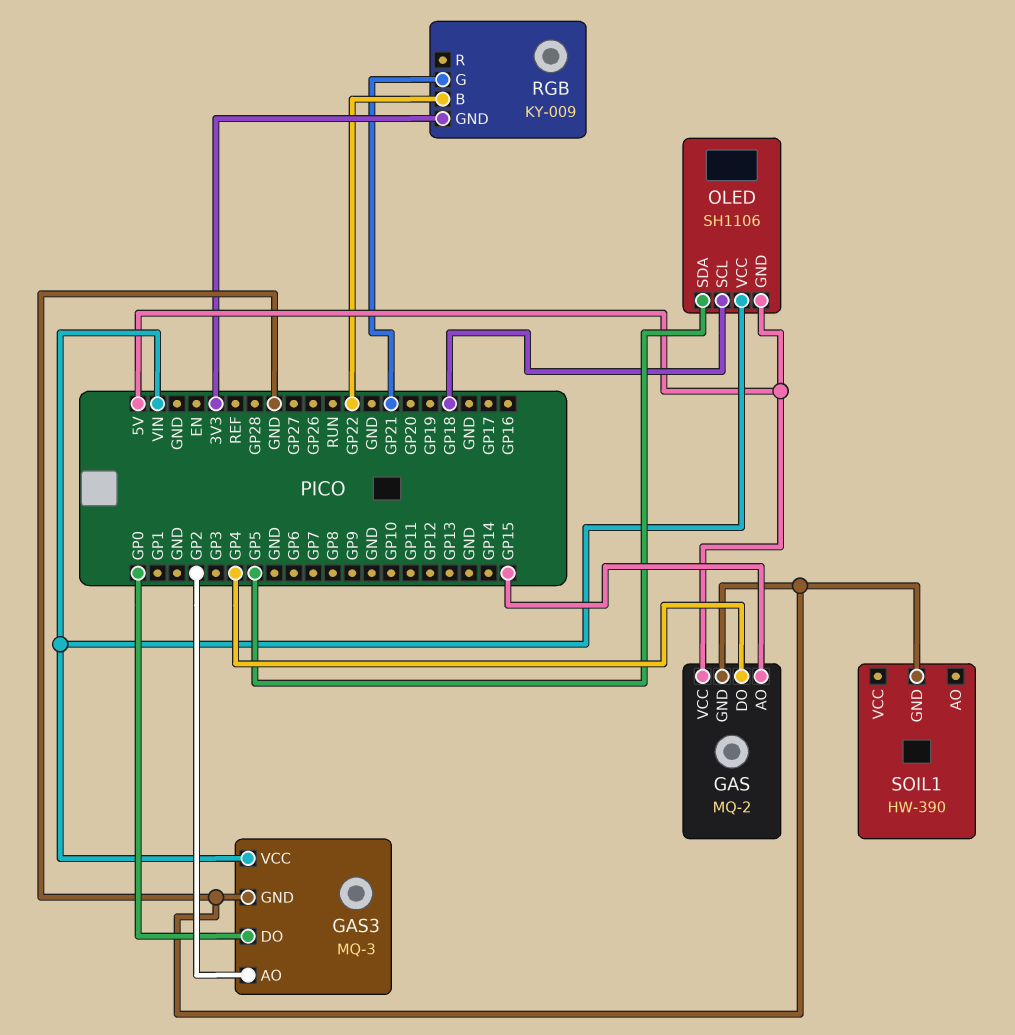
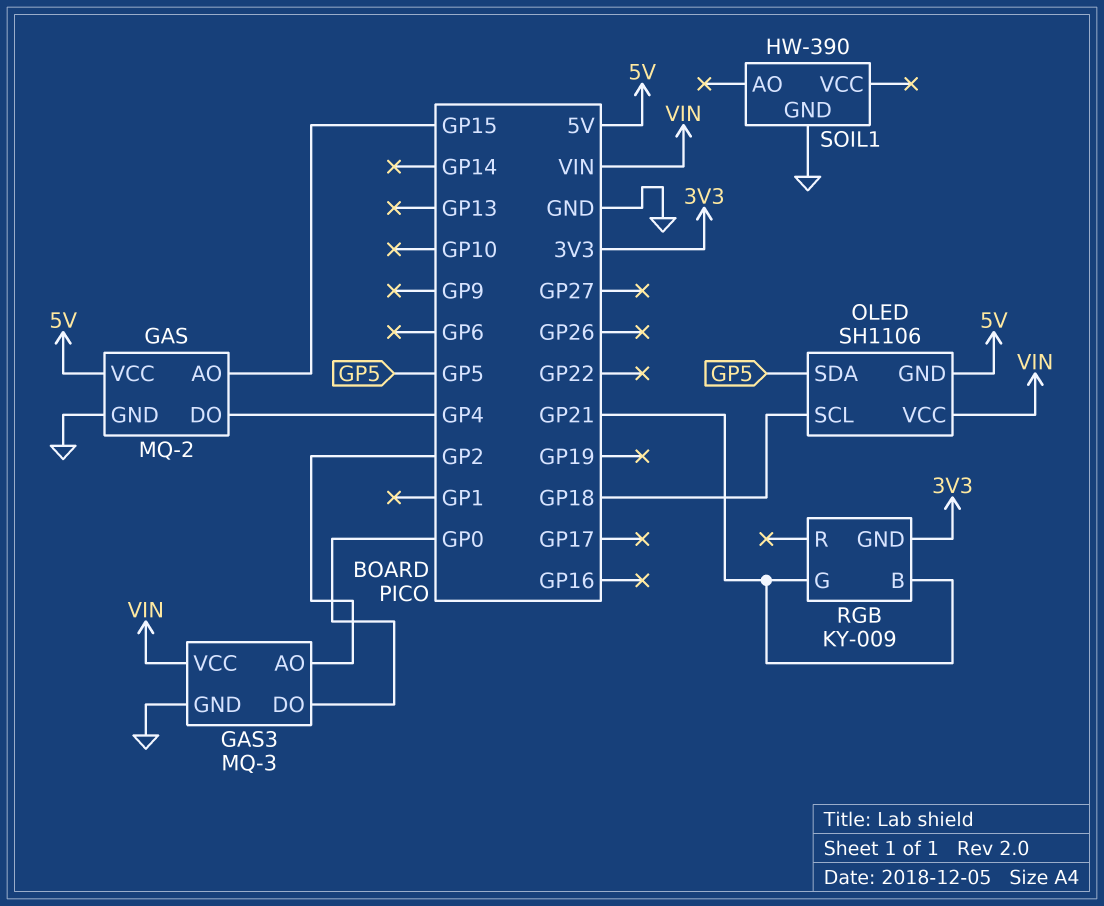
RGB pin B: GP22 -> GP21

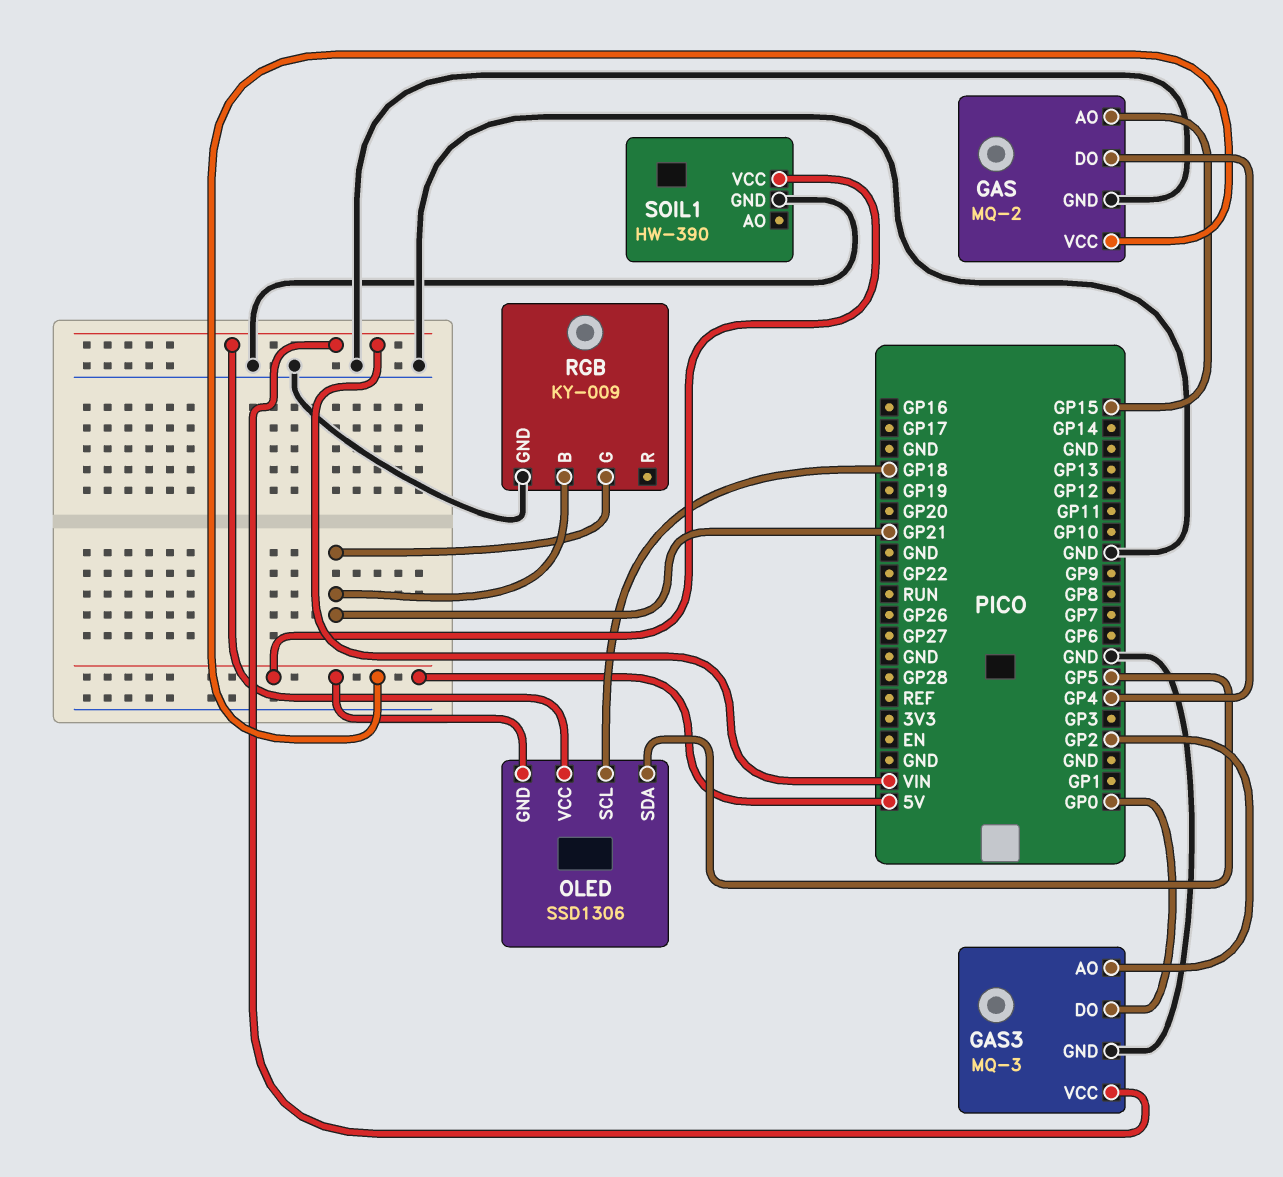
OLED: SH1106 -> SSD1306
RGB pin GND: 3V3 -> GND
SOIL1 pin VCC: none -> 5V

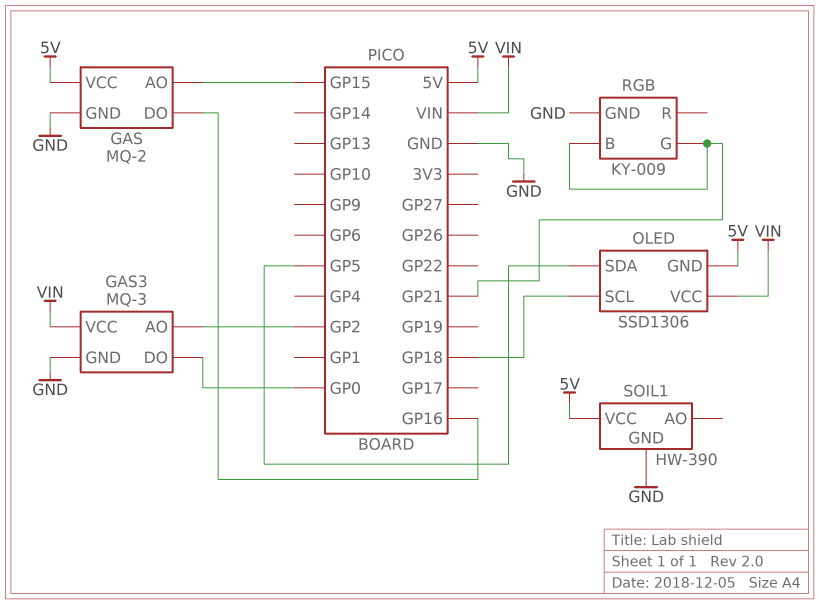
GAS pin DO: GP4 -> GP16

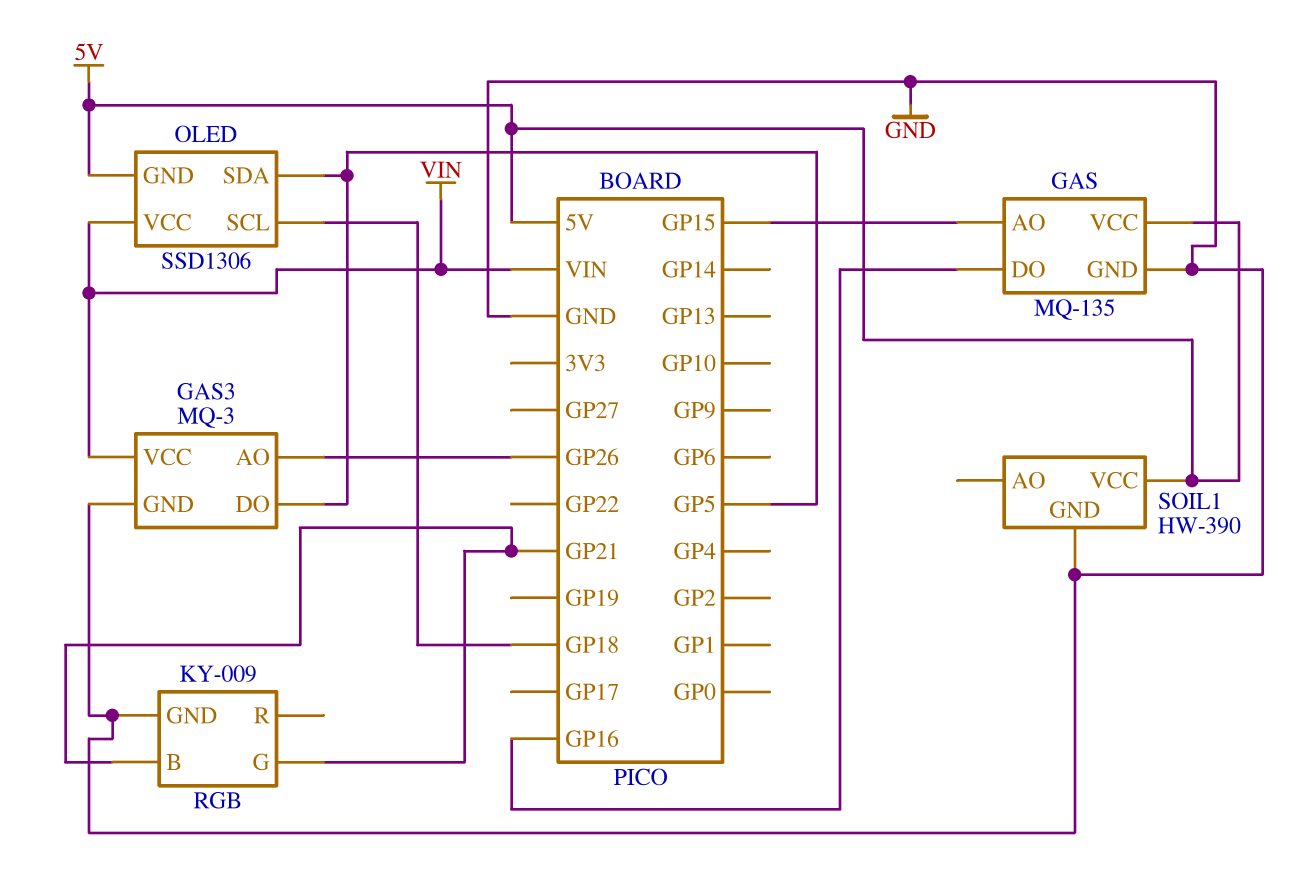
GAS: MQ-2 -> MQ-135
GAS3 pin AO: GP2 -> GP26
GAS3 pin DO: GP0 -> GP5

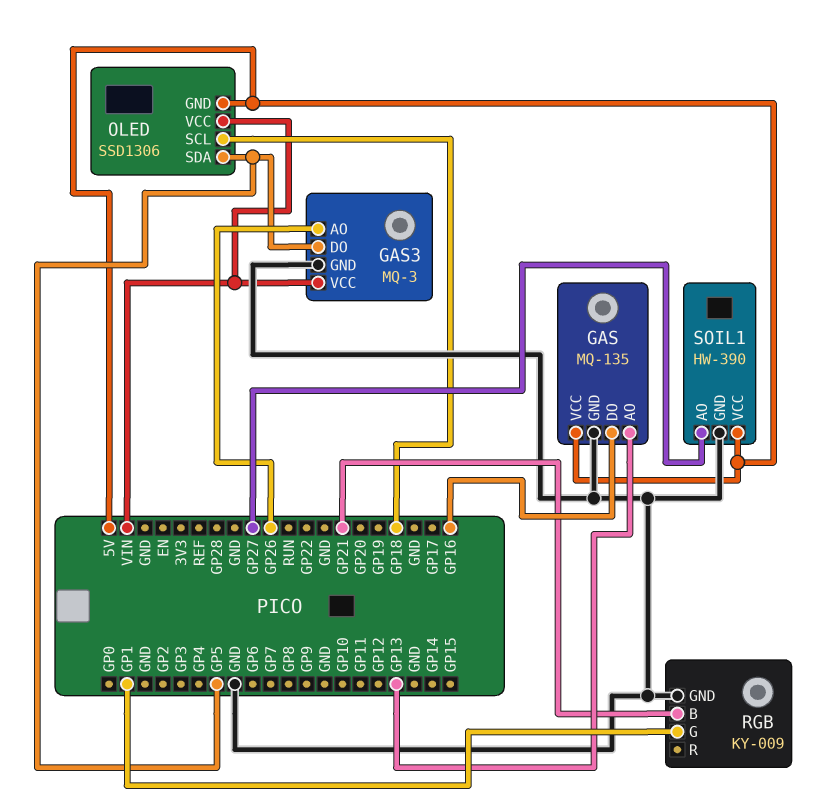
GAS pin AO: GP15 -> GP13
RGB pin G: GP21 -> GP1
SOIL1 pin AO: none -> GP27

